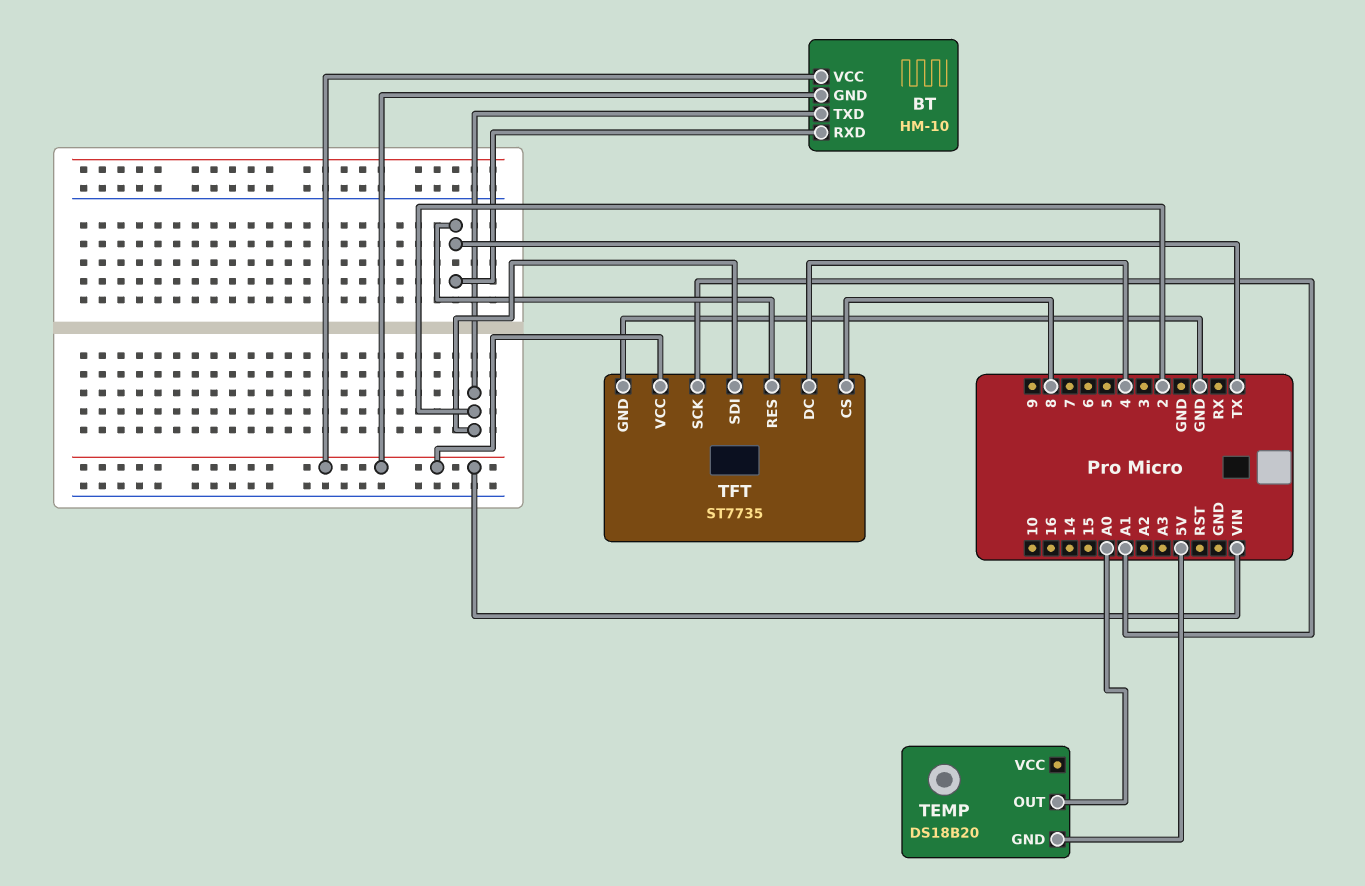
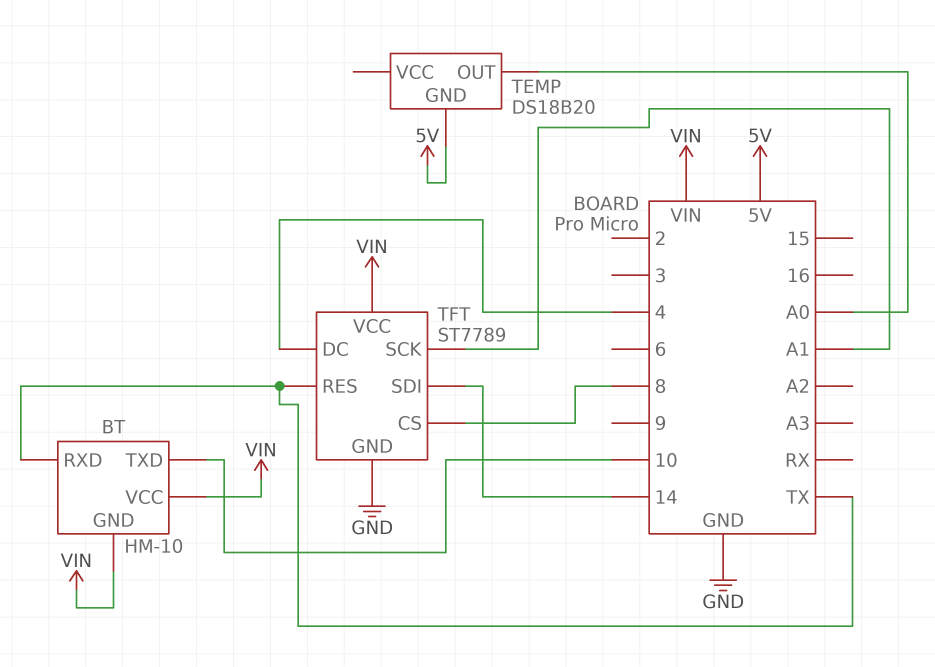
BT pin TXD: 2 -> 10
TFT: ST7735 -> ST7789
TFT pin SDI: 2 -> 14

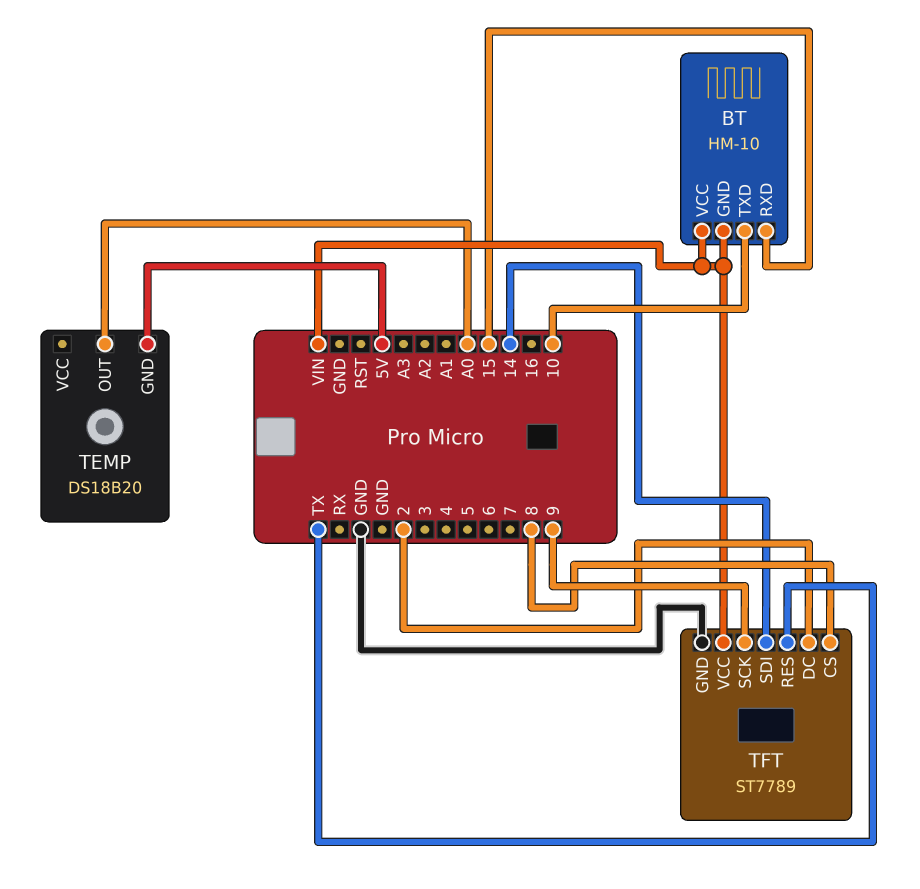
BT pin RXD: TX -> 15
TFT pin DC: 4 -> 2
TFT pin SCK: A1 -> 9

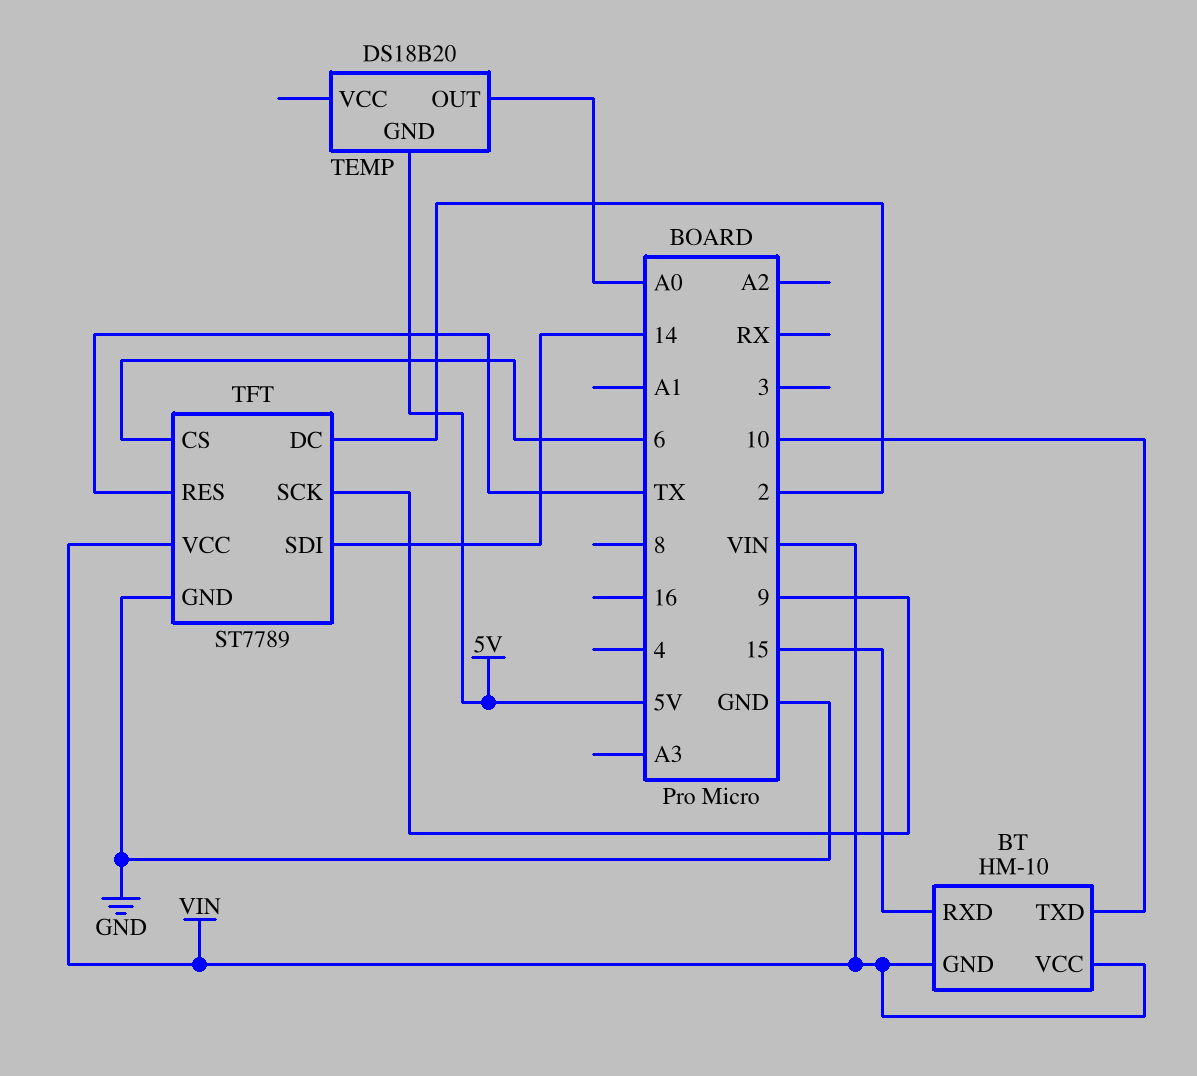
TFT pin CS: 8 -> 6

